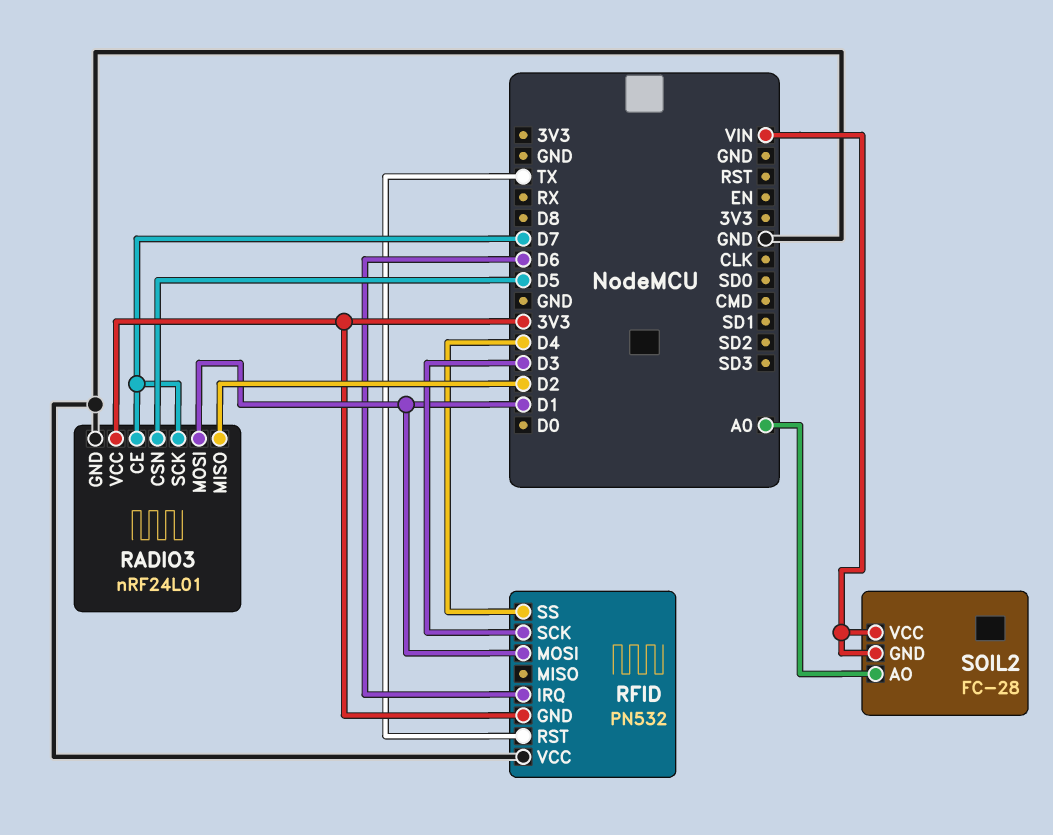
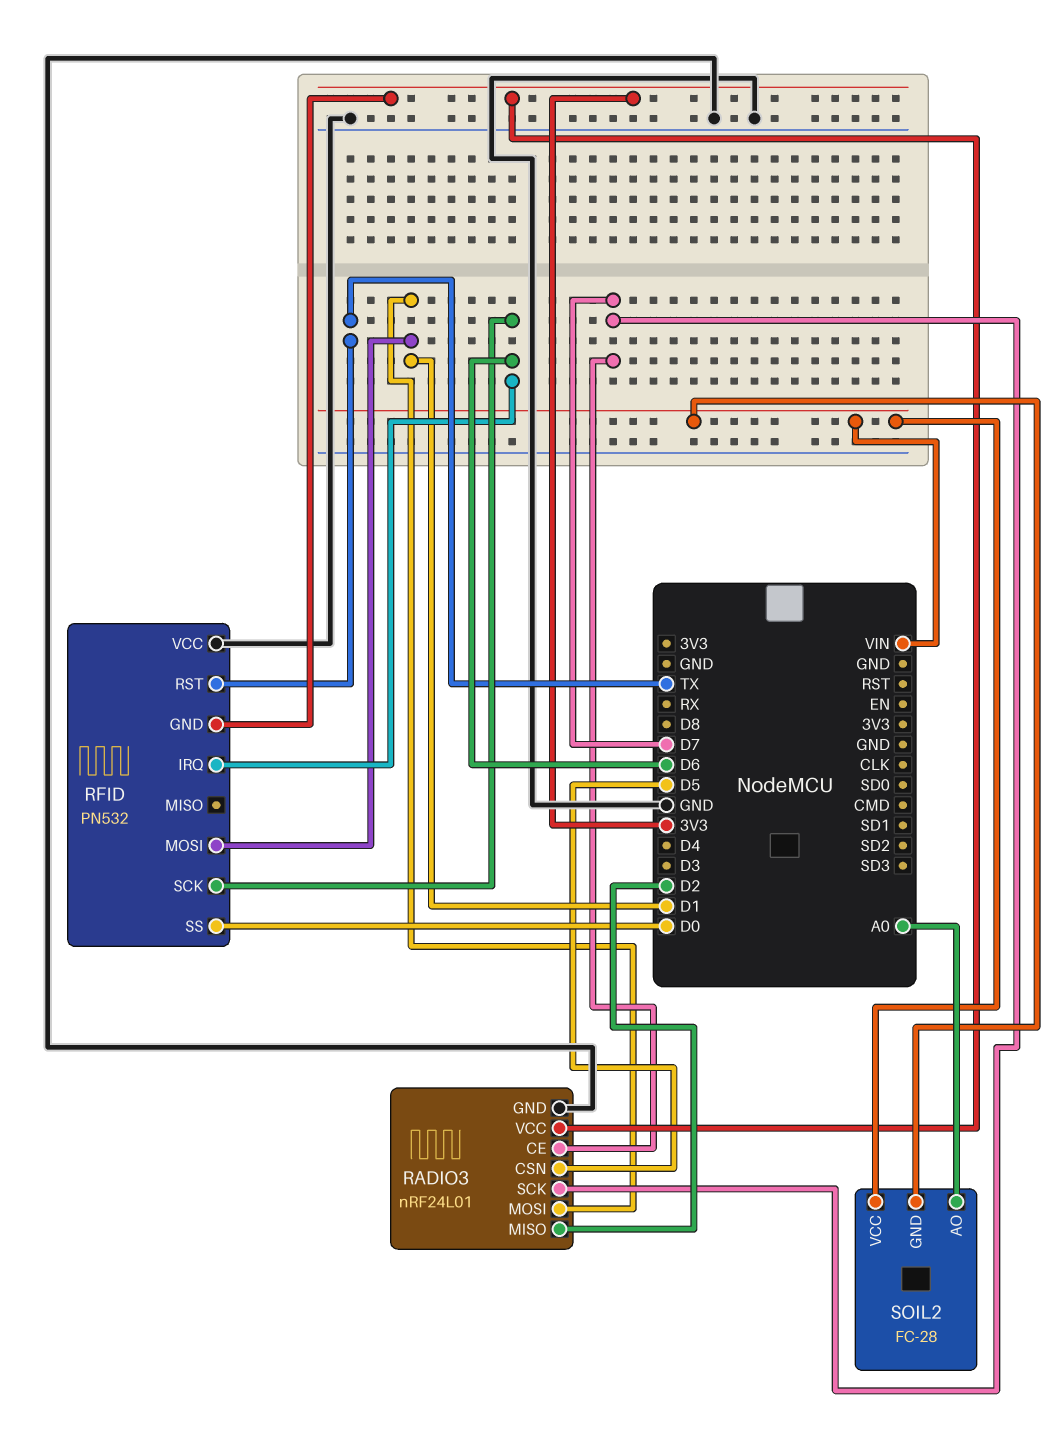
RFID pin SCK: D3 -> D6
RFID pin SS: D4 -> D0

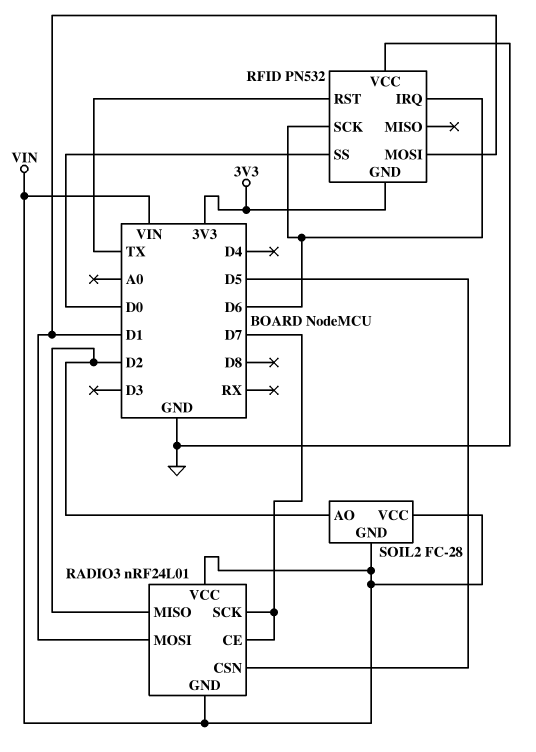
RADIO3 pin GND: GND -> VIN
RADIO3 pin VCC: 3V3 -> VIN
SOIL2 pin AO: A0 -> D2

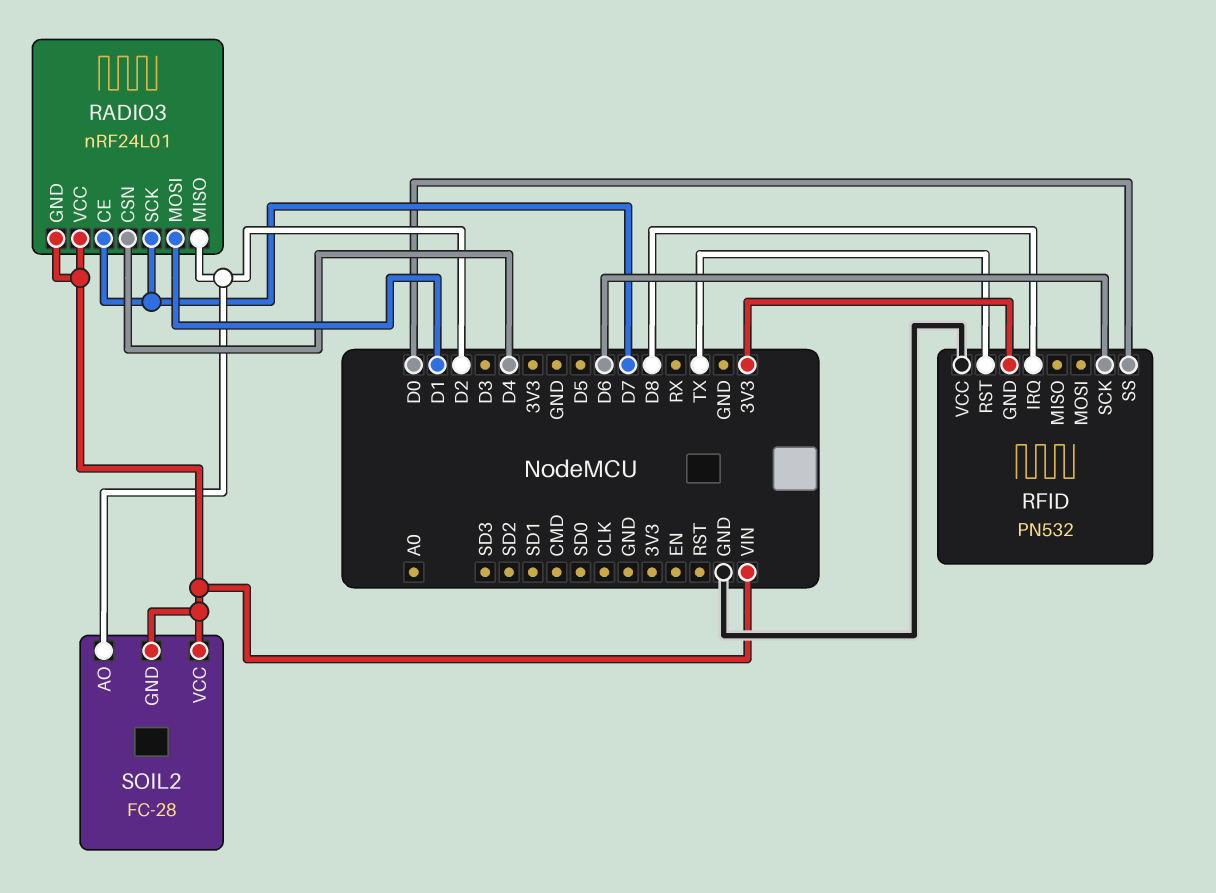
RADIO3 pin CSN: D5 -> D4
RFID pin IRQ: D6 -> D8
RFID pin MOSI: D1 -> none

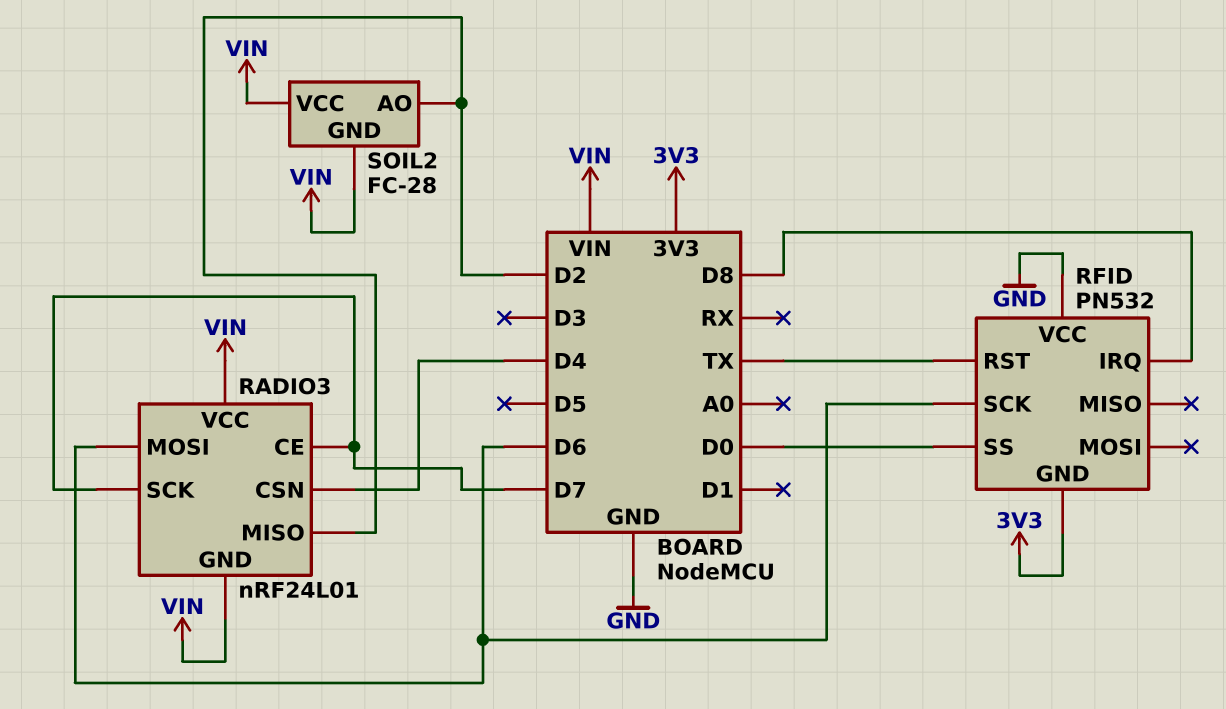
RADIO3 pin MOSI: D1 -> D6

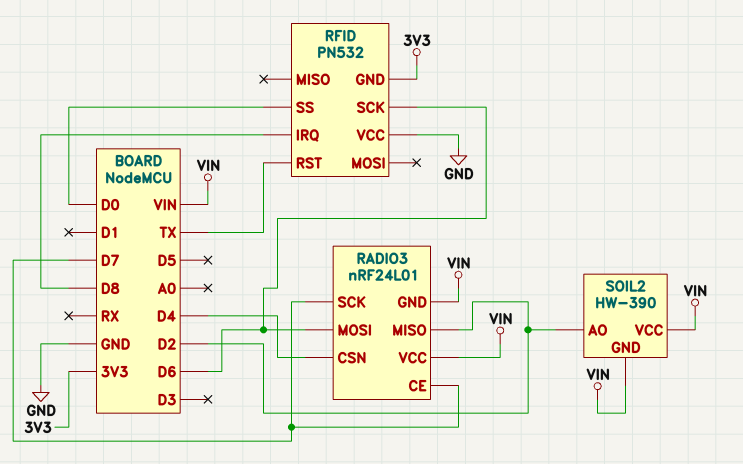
SOIL2: FC-28 -> HW-390

